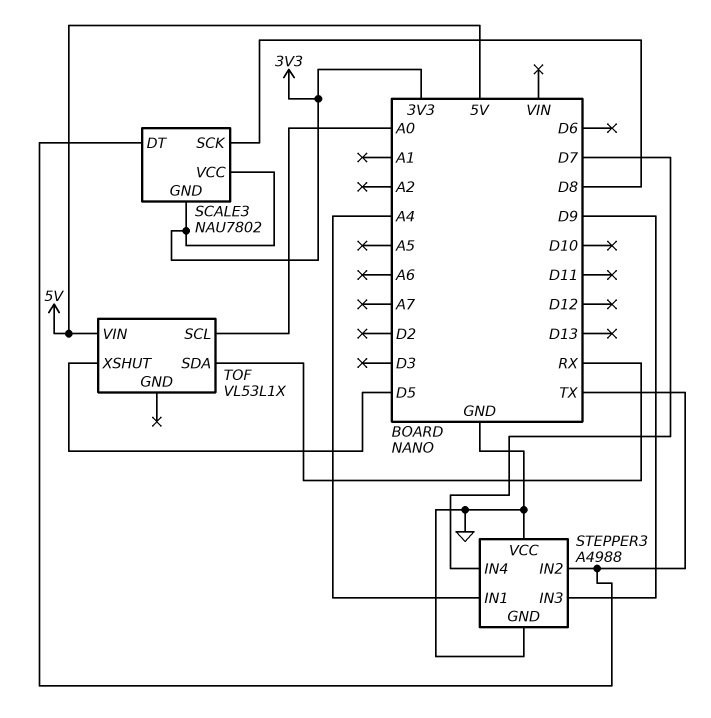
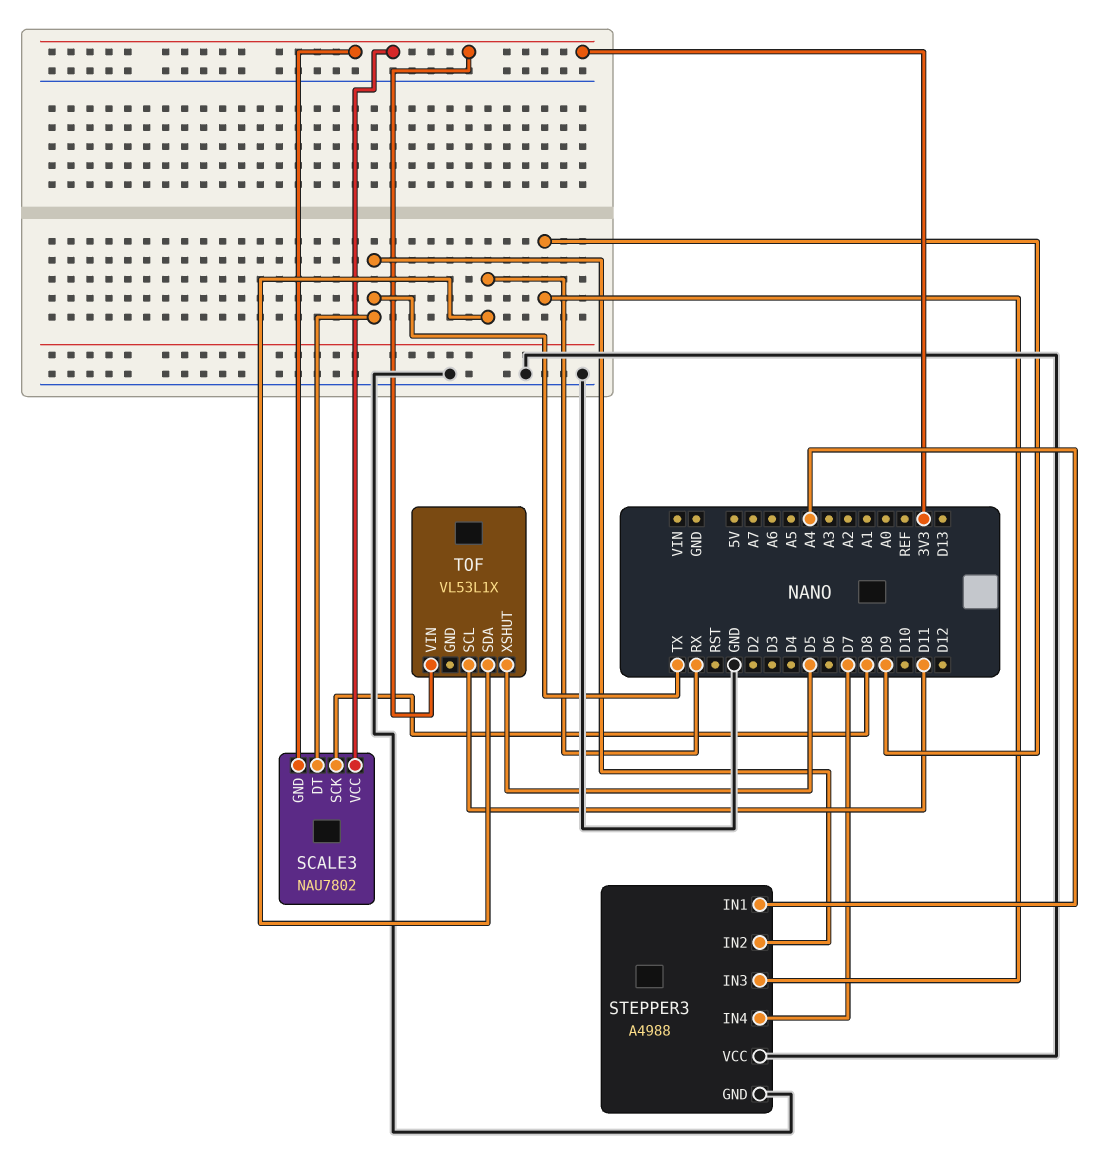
TOF pin SCL: A0 -> D11
TOF pin VIN: 5V -> 3V3

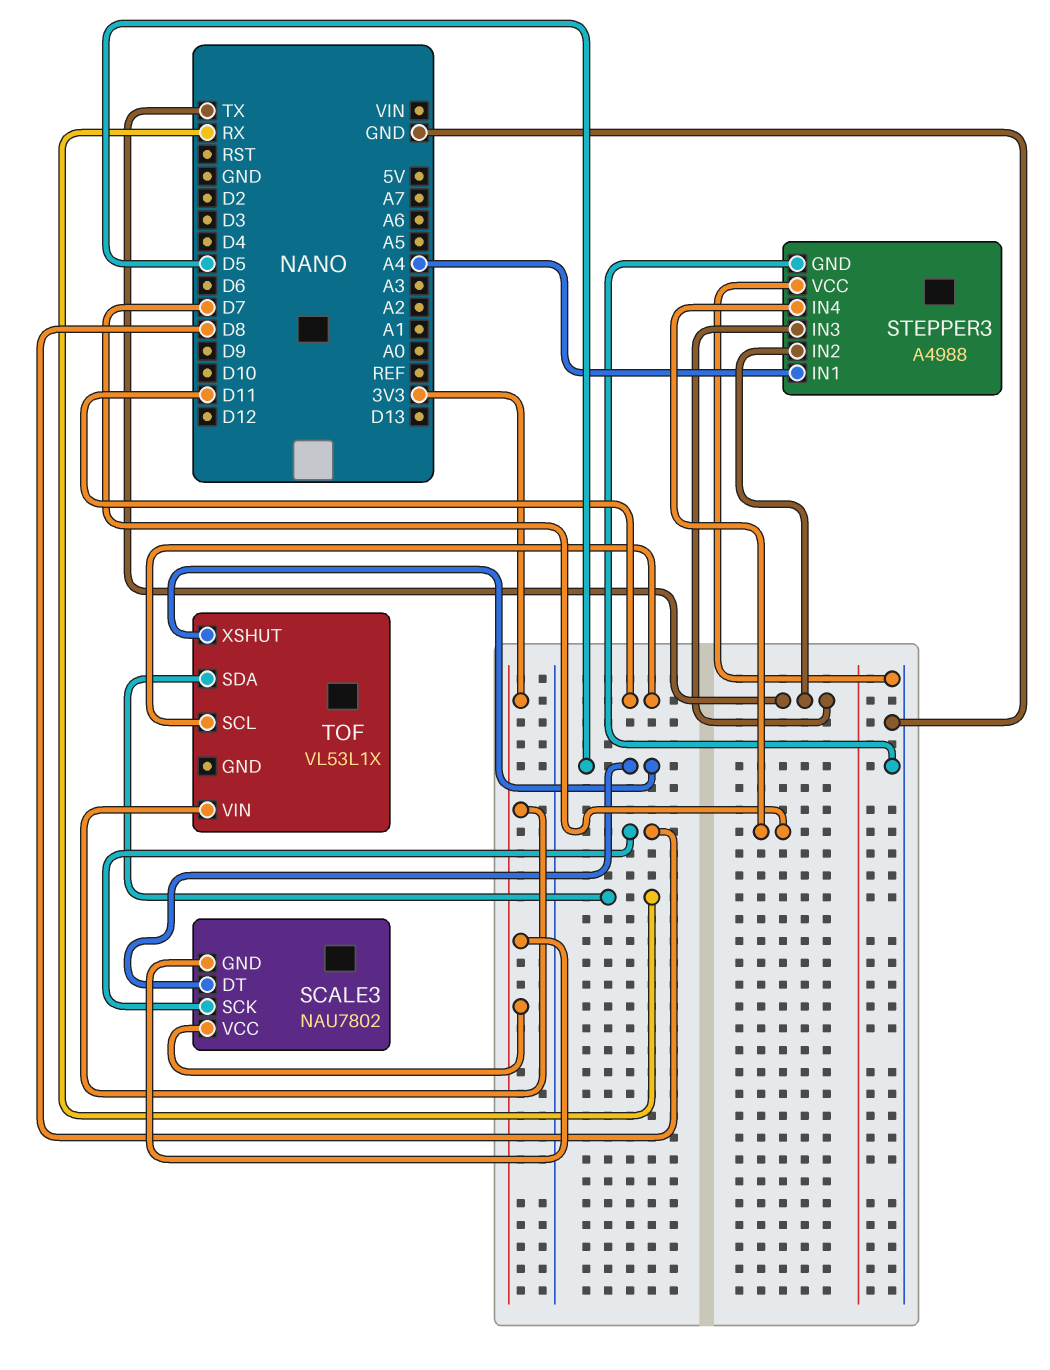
SCALE3 pin DT: TX -> D5
STEPPER3 pin IN3: D9 -> TX

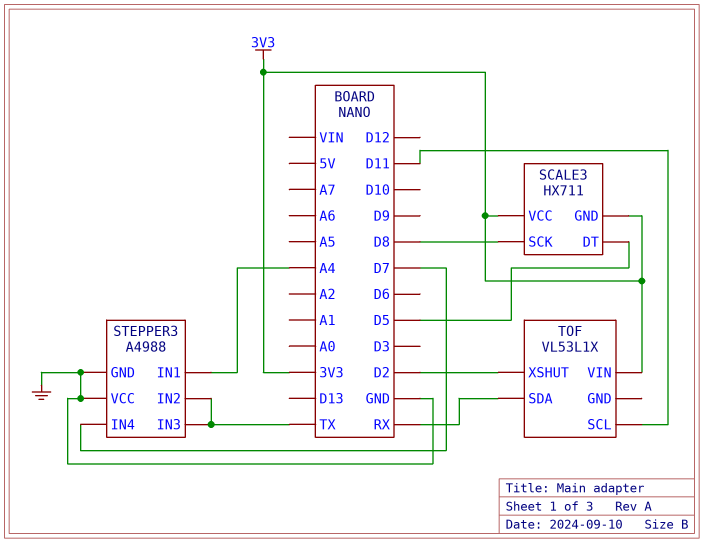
SCALE3: NAU7802 -> HX711
TOF pin XSHUT: D5 -> D2

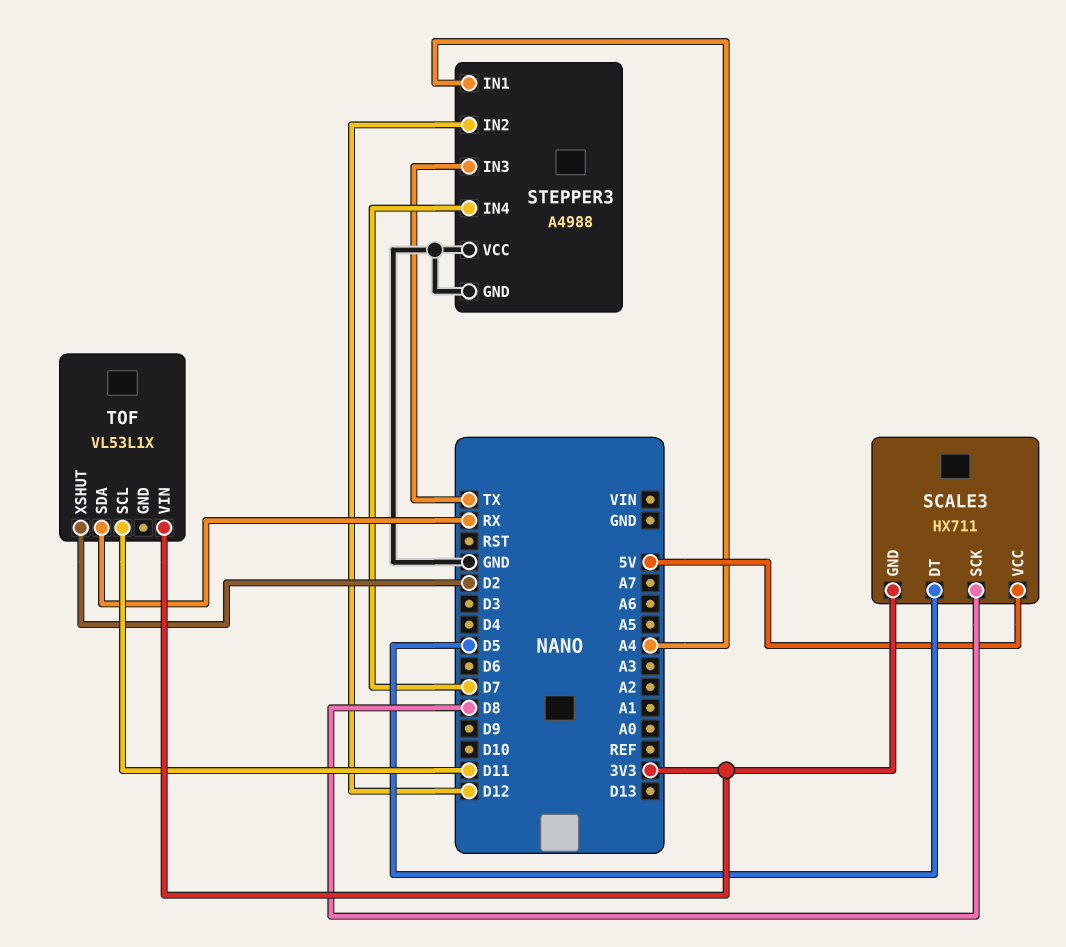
SCALE3 pin VCC: 3V3 -> 5V
STEPPER3 pin IN2: TX -> D12

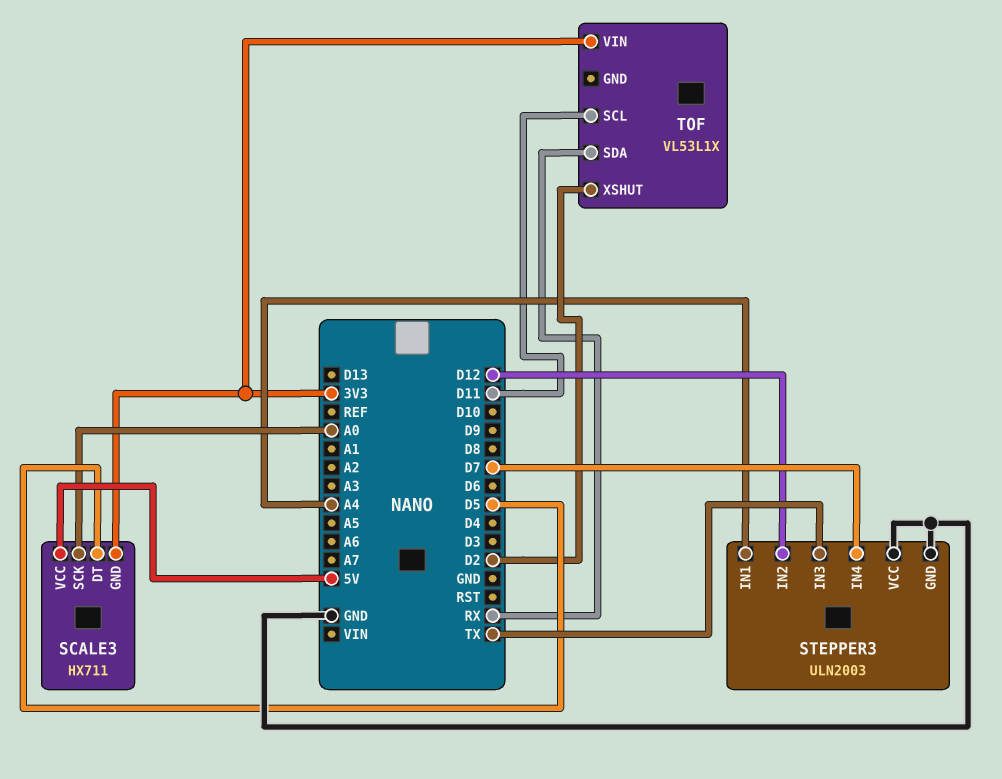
SCALE3 pin SCK: D8 -> A0
STEPPER3: A4988 -> ULN2003

